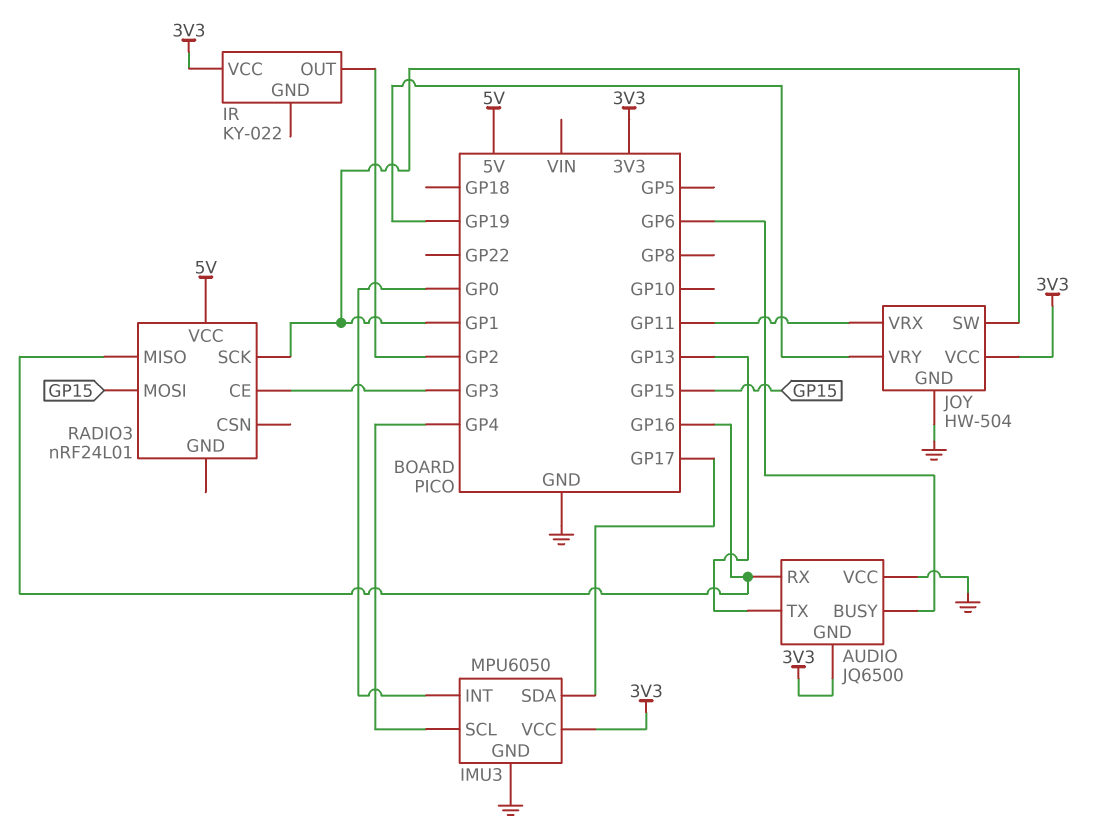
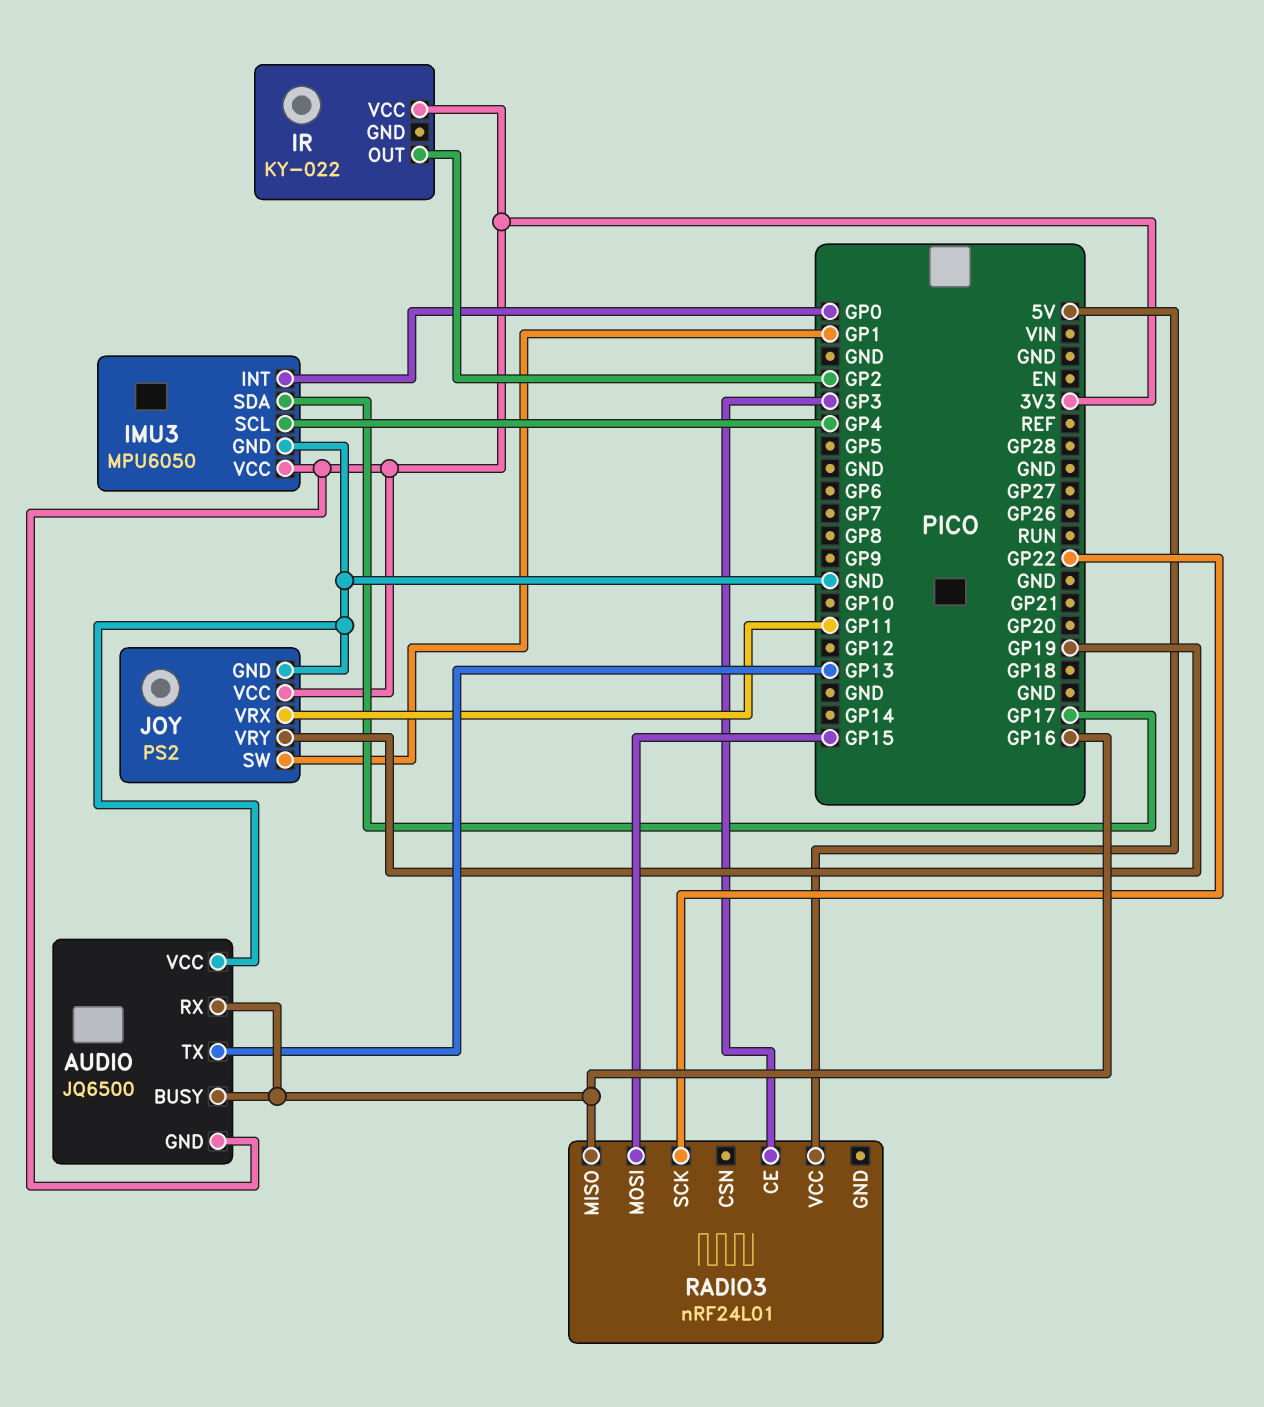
AUDIO pin BUSY: GP6 -> GP16
JOY: HW-504 -> PS2
RADIO3 pin SCK: GP1 -> GP22

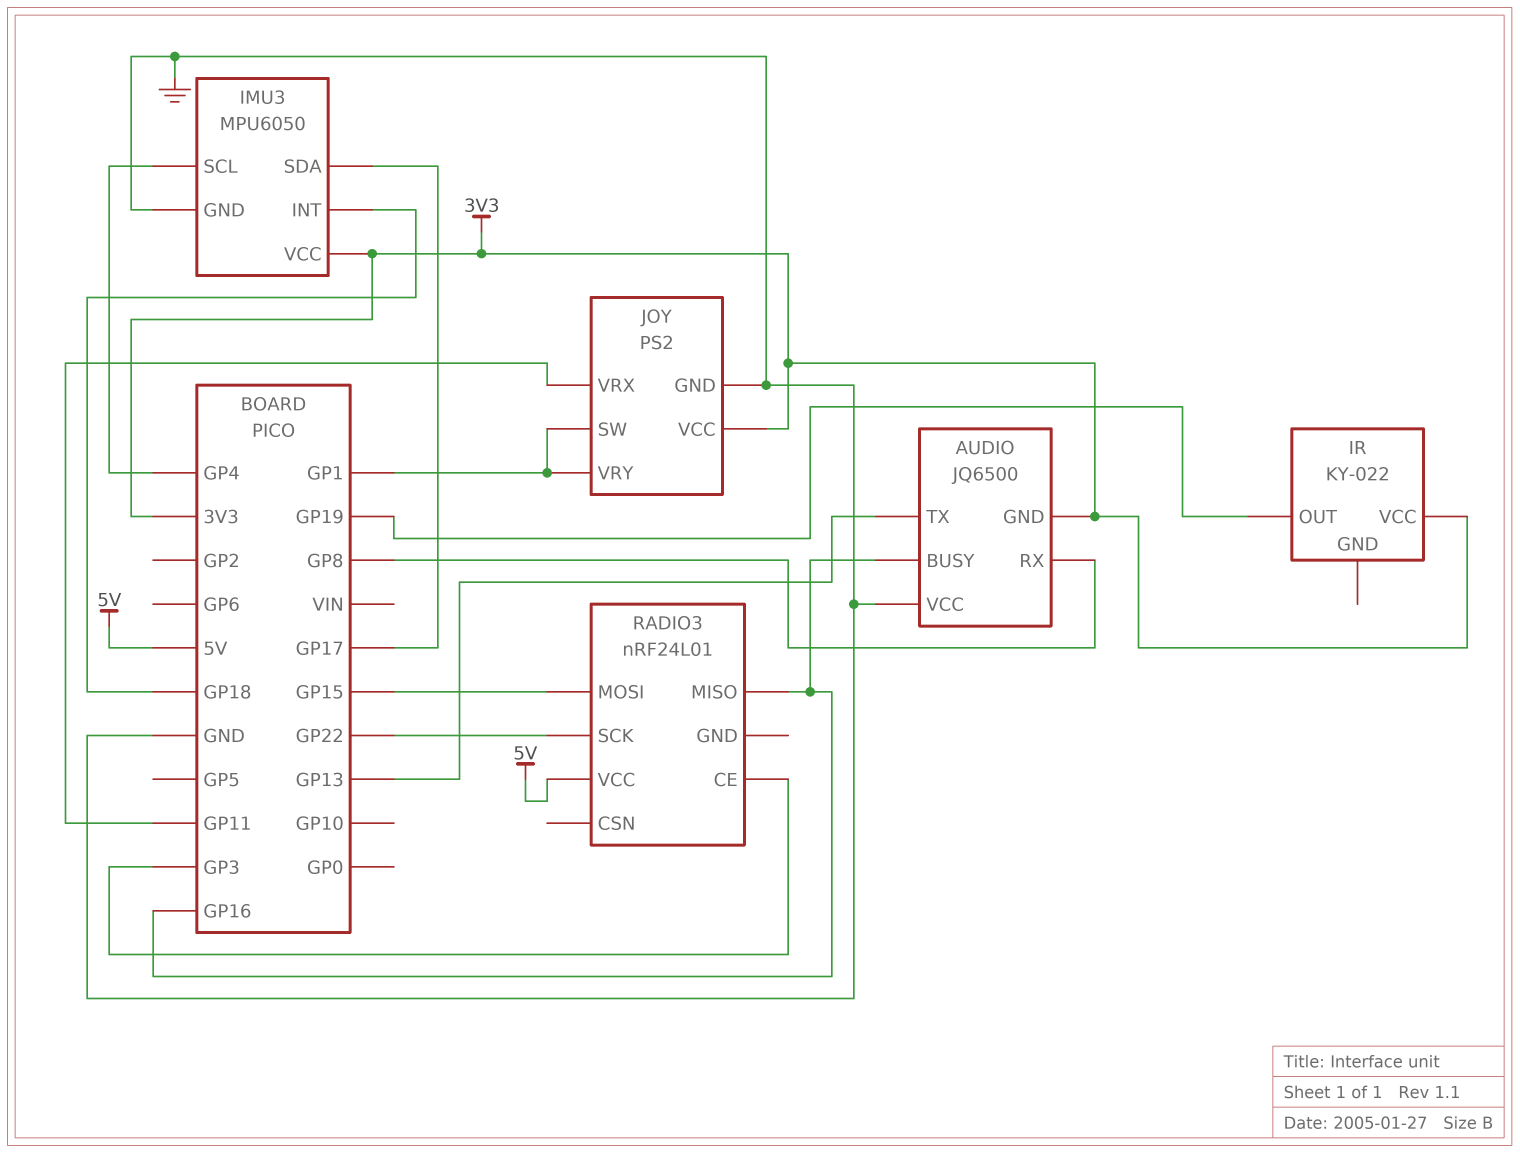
AUDIO pin RX: GP16 -> GP8
IMU3 pin INT: GP0 -> GP18
IR pin OUT: GP2 -> GP19
JOY pin VRY: GP19 -> GP1

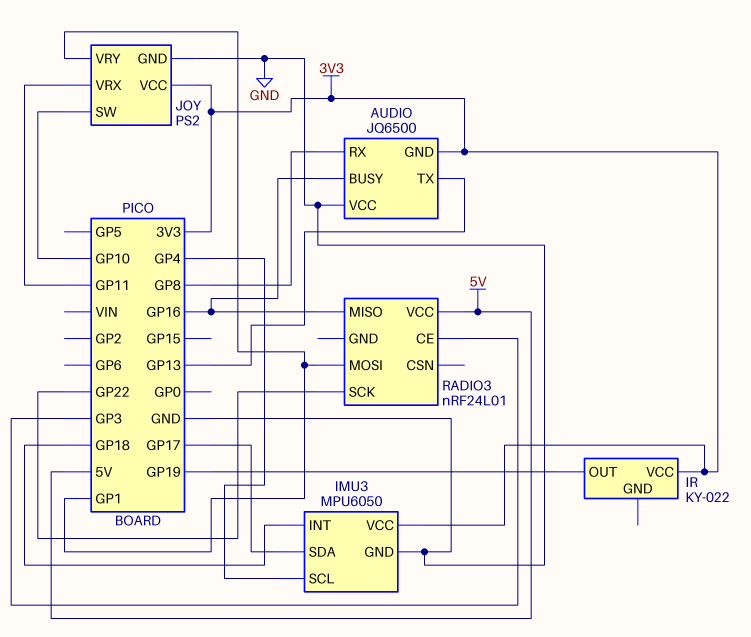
JOY pin SW: GP1 -> GP10
RADIO3 pin MOSI: GP15 -> GP1

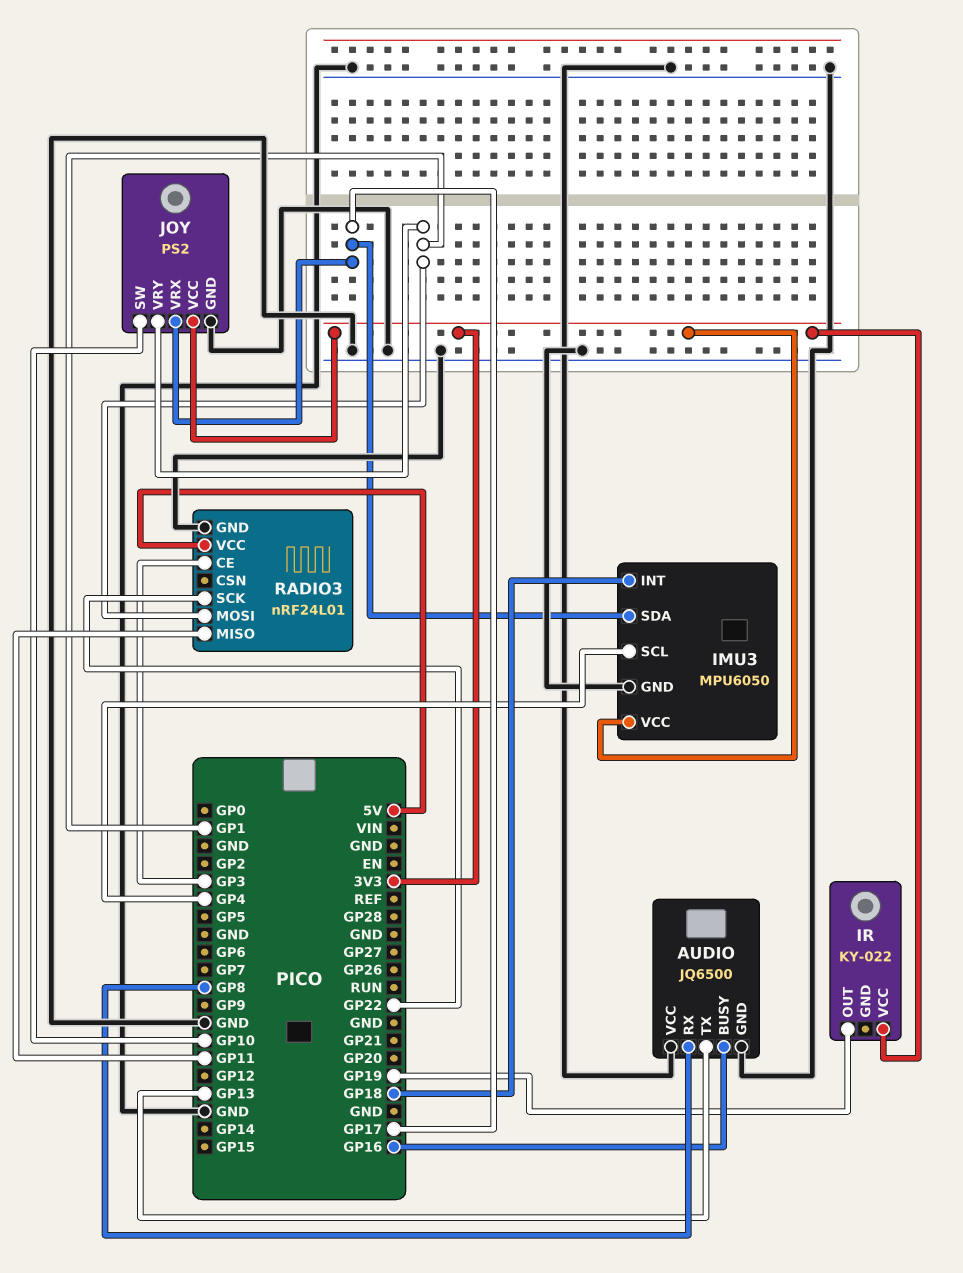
AUDIO pin GND: 3V3 -> GND
JOY pin VRX: GP11 -> GP17
RADIO3 pin GND: none -> GND
RADIO3 pin MISO: GP16 -> GP11

